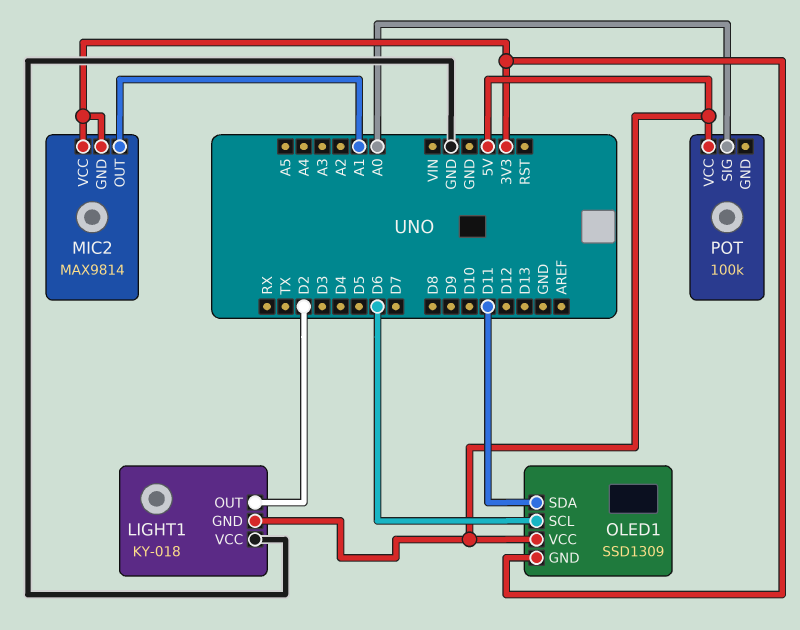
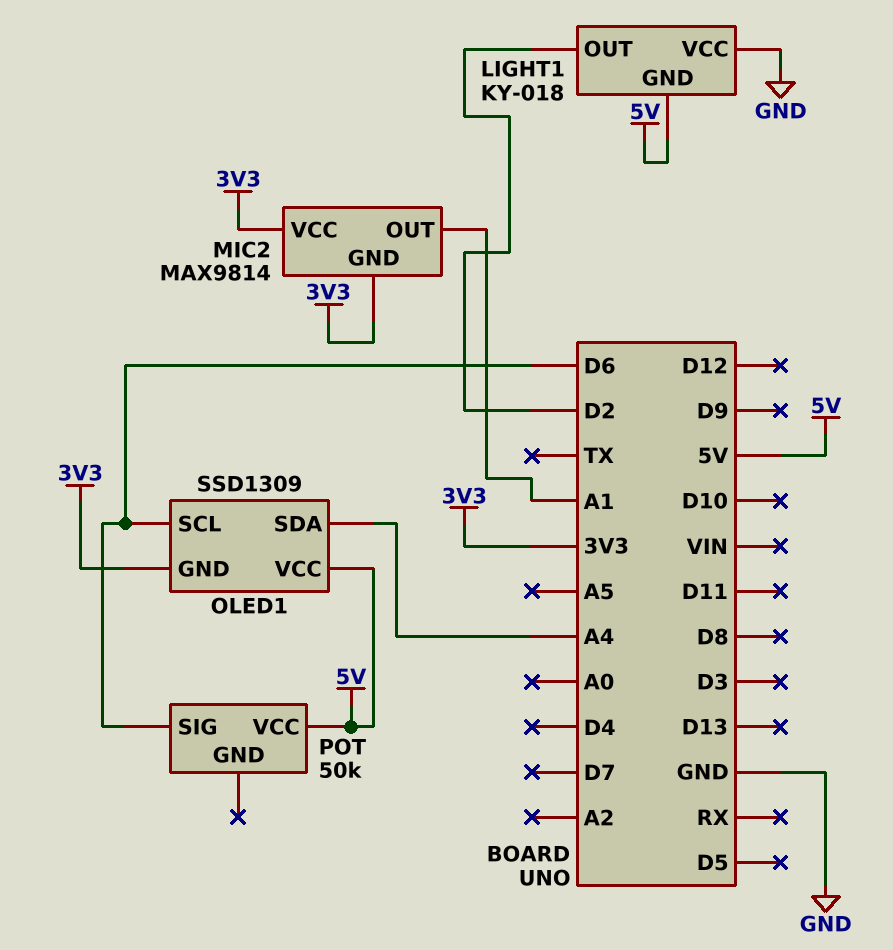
OLED1 pin SDA: D11 -> A4
POT: 100k -> 50k
POT pin SIG: A0 -> D6

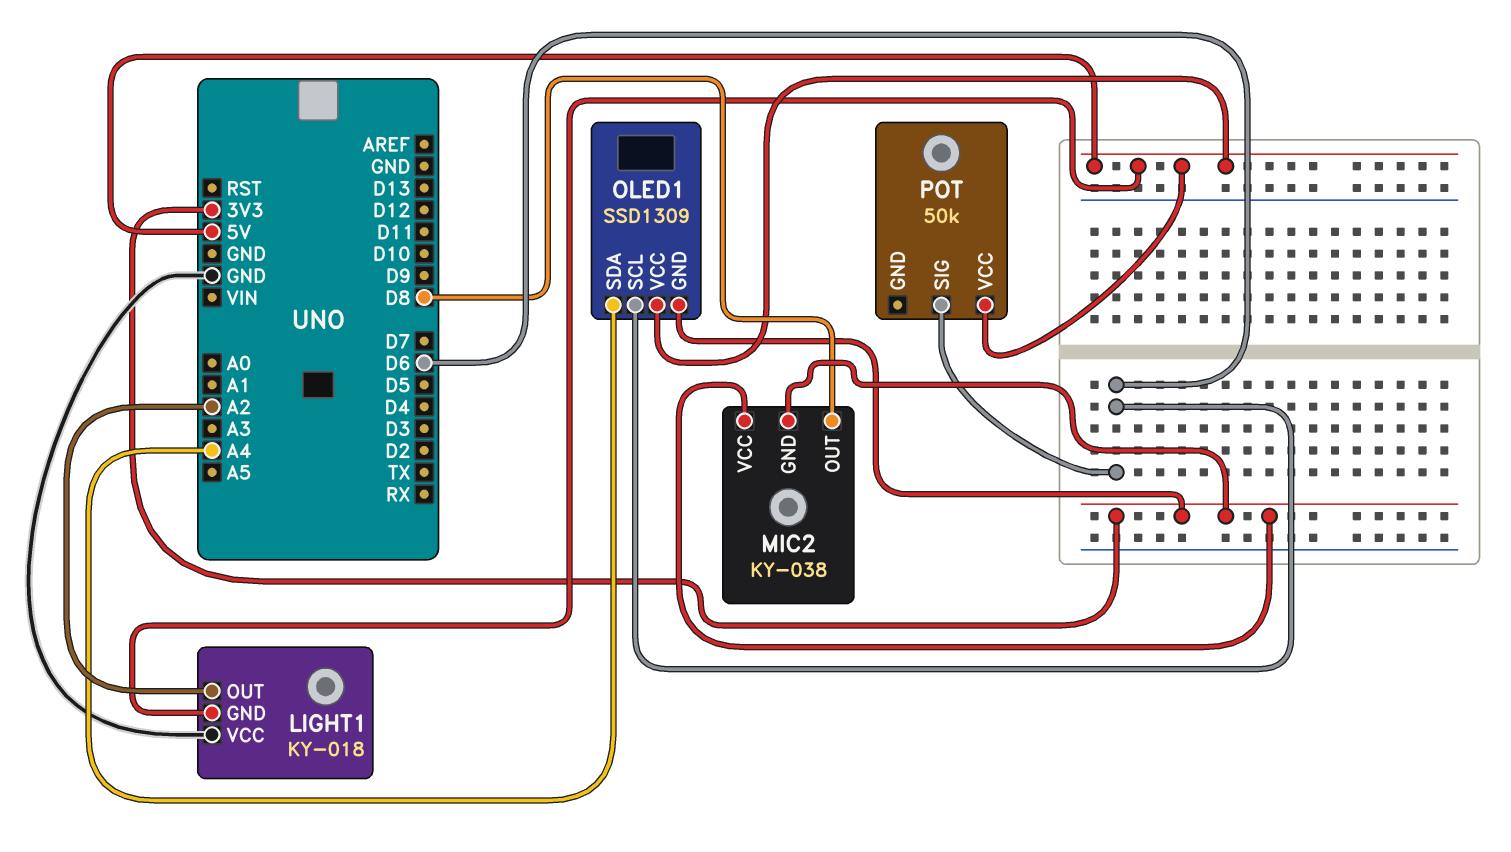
LIGHT1 pin OUT: D2 -> A2
MIC2: MAX9814 -> KY-038
MIC2 pin OUT: A1 -> D8

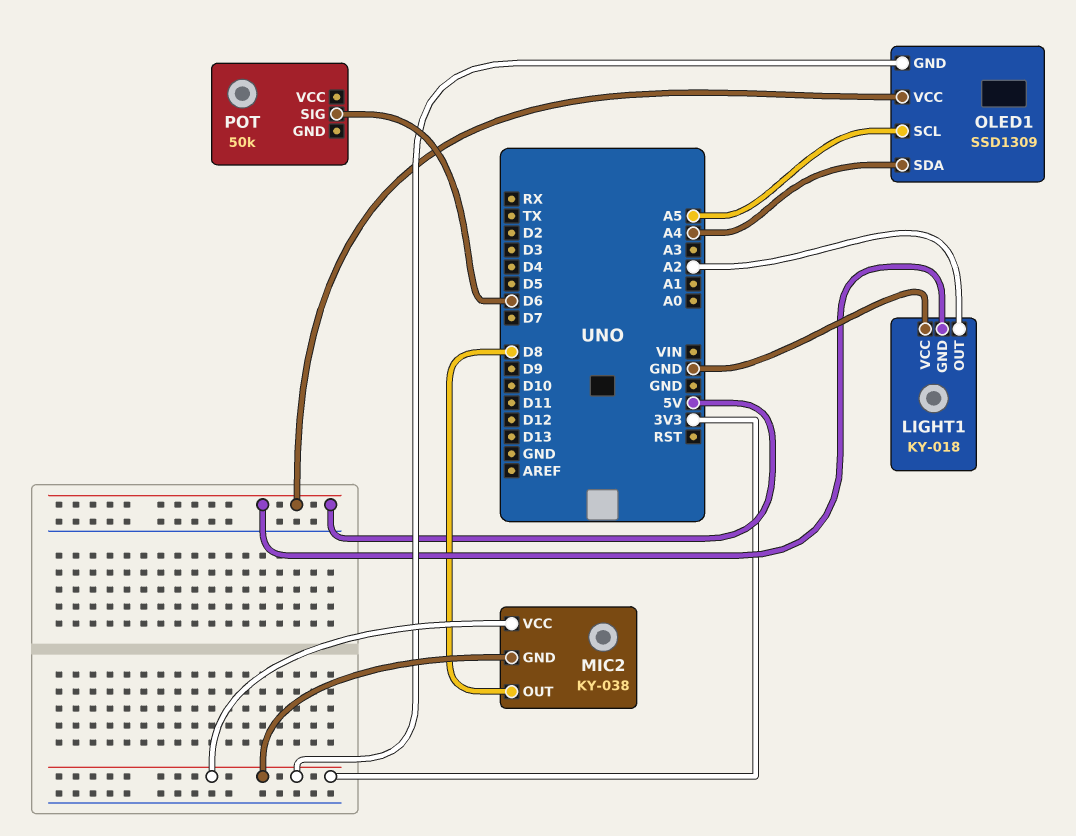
OLED1 pin SCL: D6 -> A5
POT pin VCC: 5V -> none

